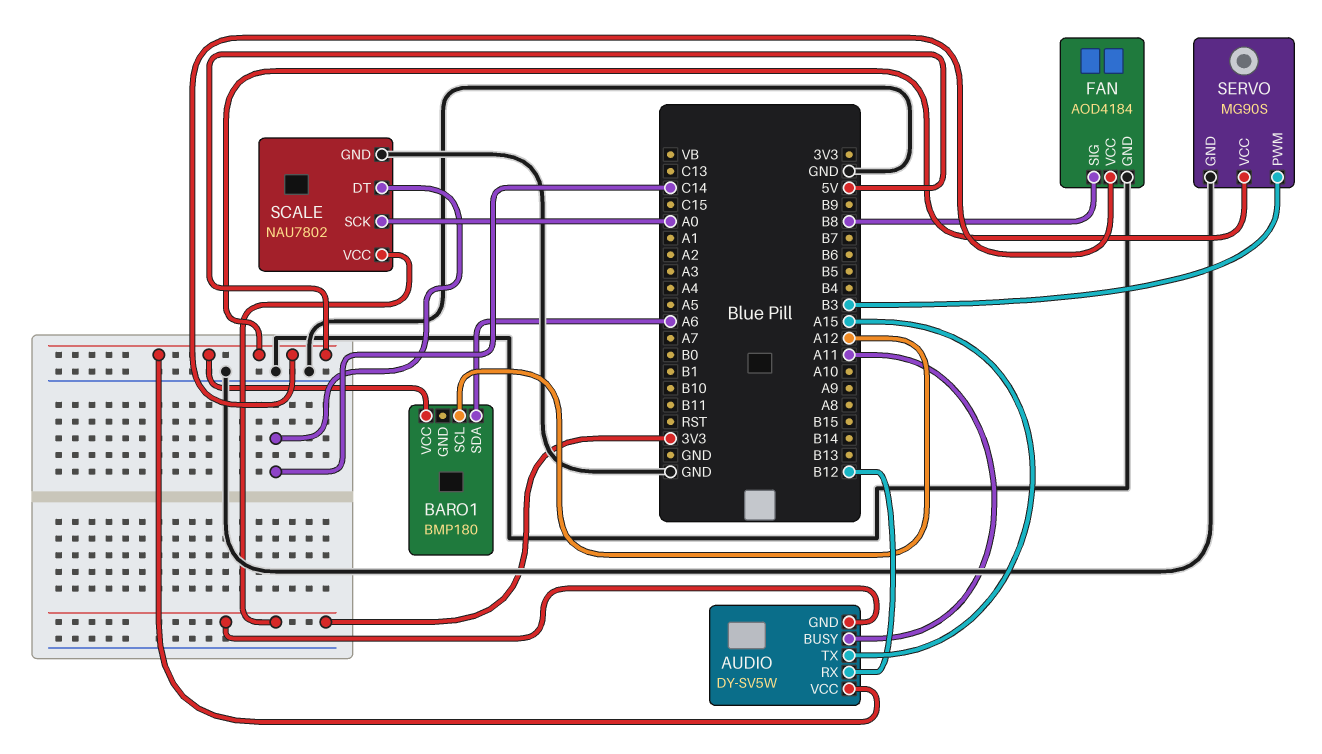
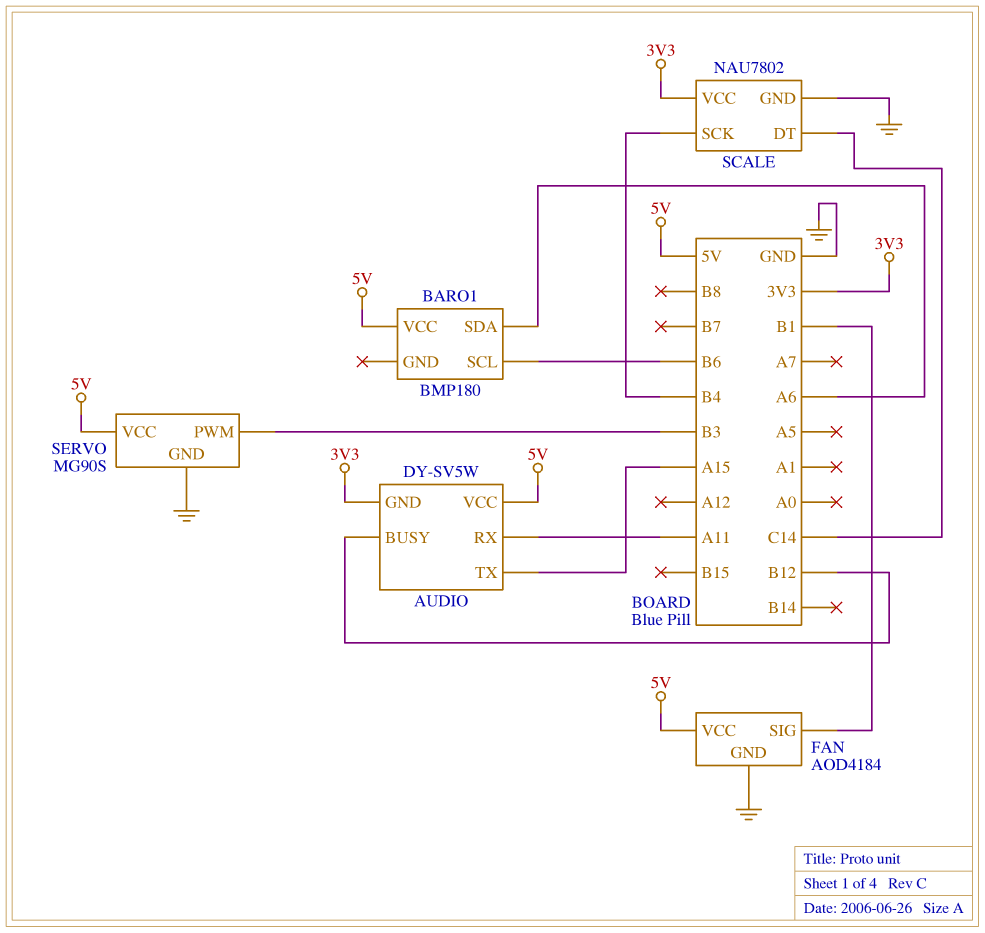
AUDIO pin BUSY: A11 -> B12
AUDIO pin RX: B12 -> A11
BARO1 pin SCL: A12 -> B6
FAN pin SIG: B8 -> B1
SCALE pin SCK: A0 -> B4

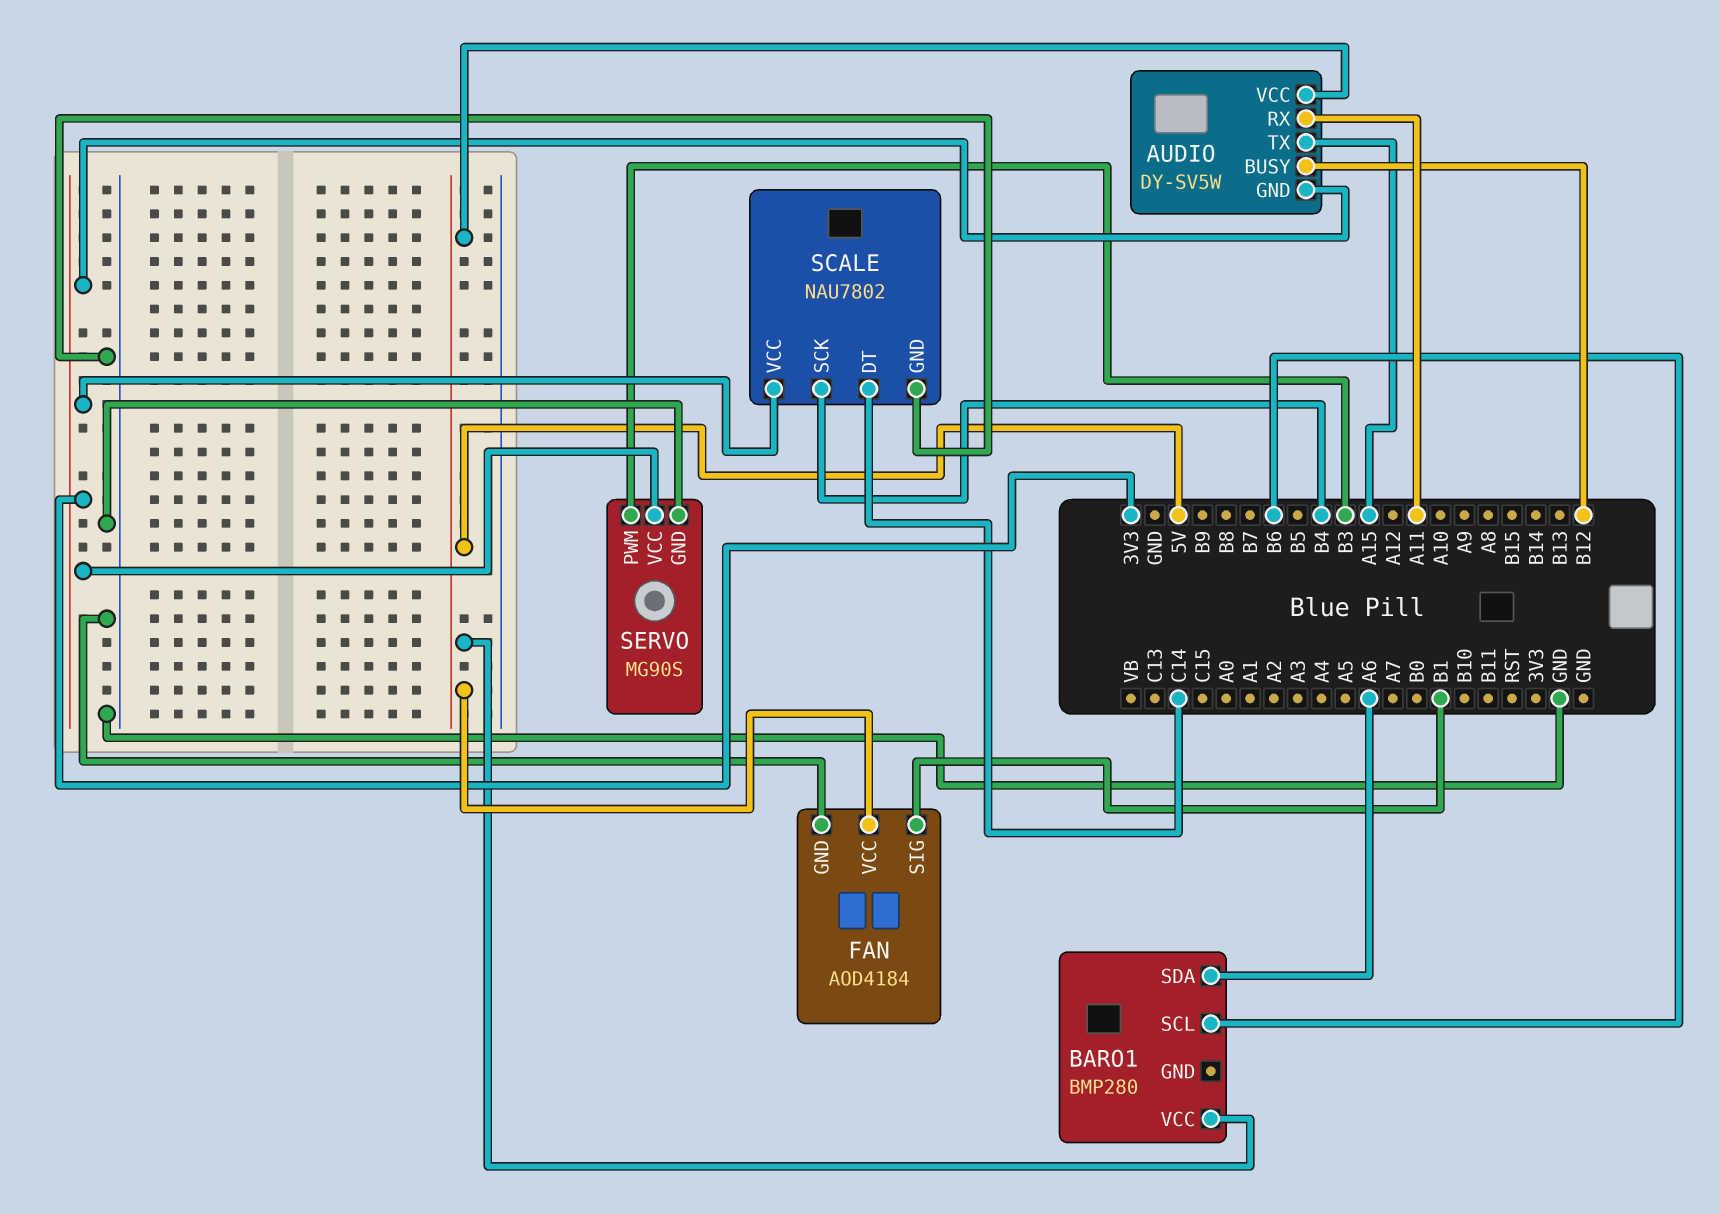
BARO1: BMP180 -> BMP280
SERVO pin VCC: 5V -> 3V3

